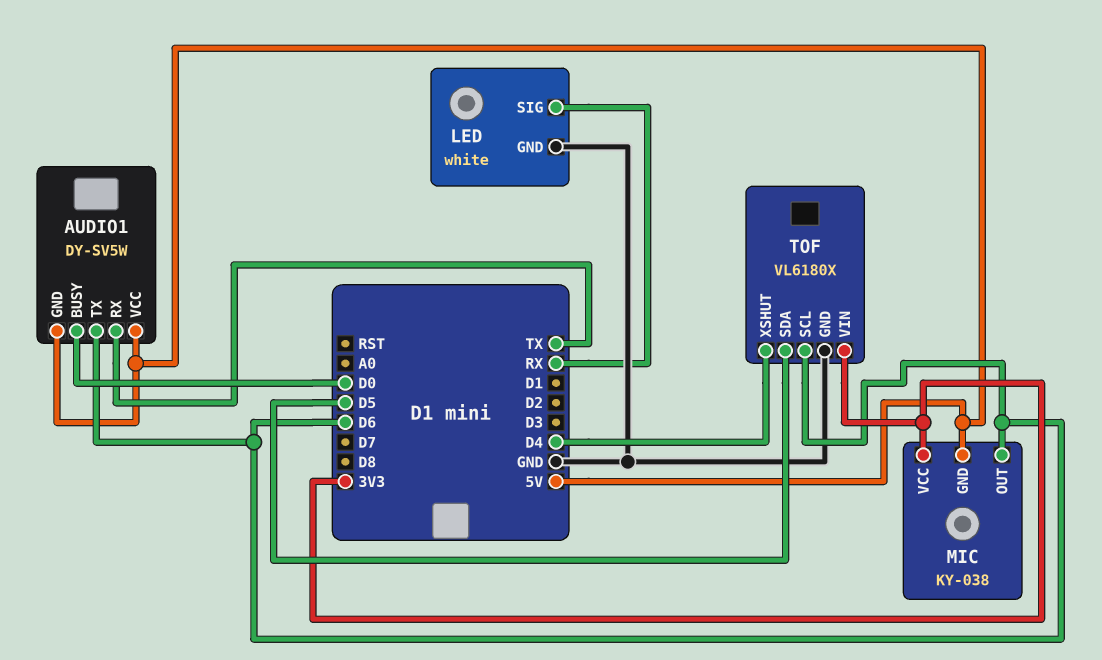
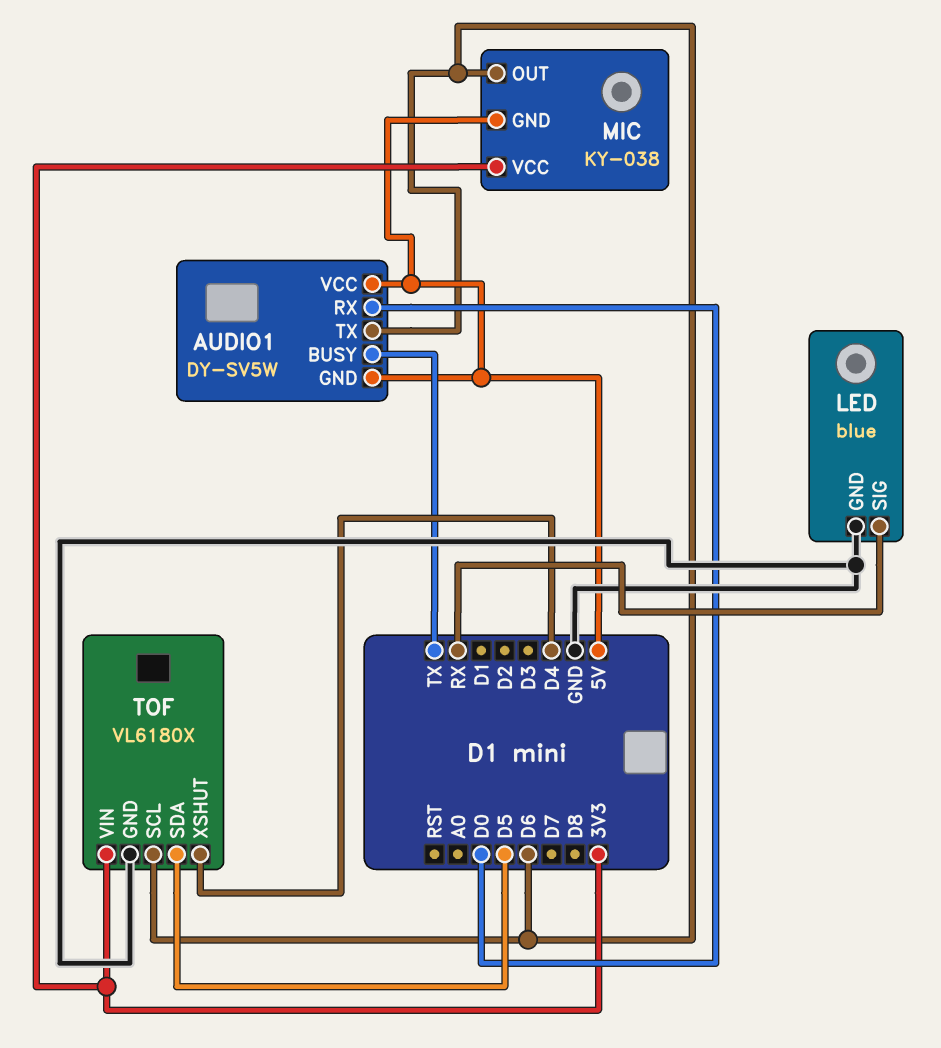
AUDIO1 pin BUSY: D0 -> TX
AUDIO1 pin RX: TX -> D0
LED: white -> blue

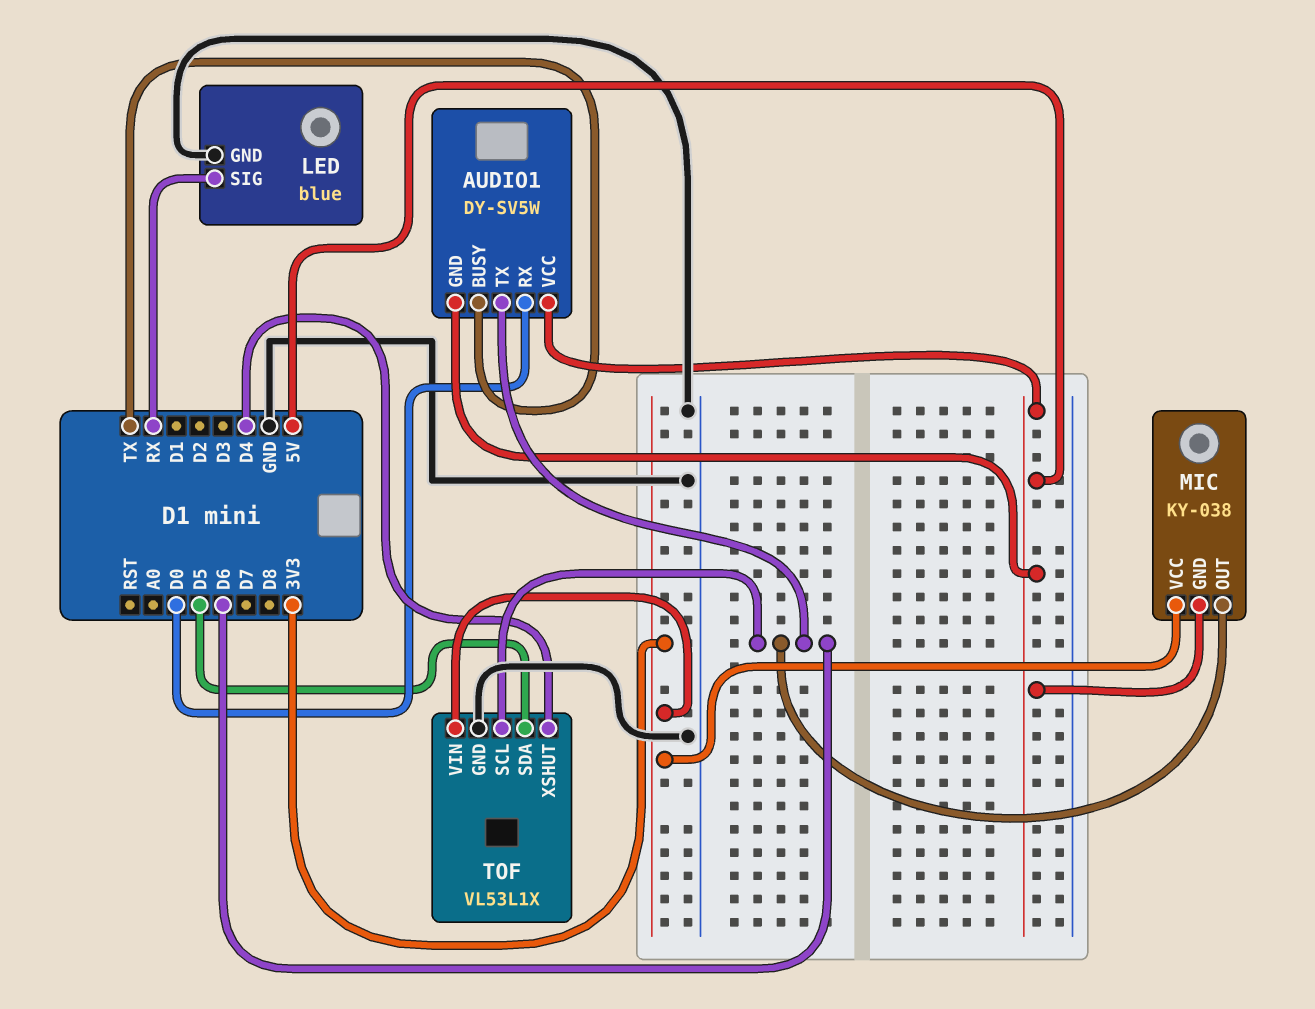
TOF: VL6180X -> VL53L1X

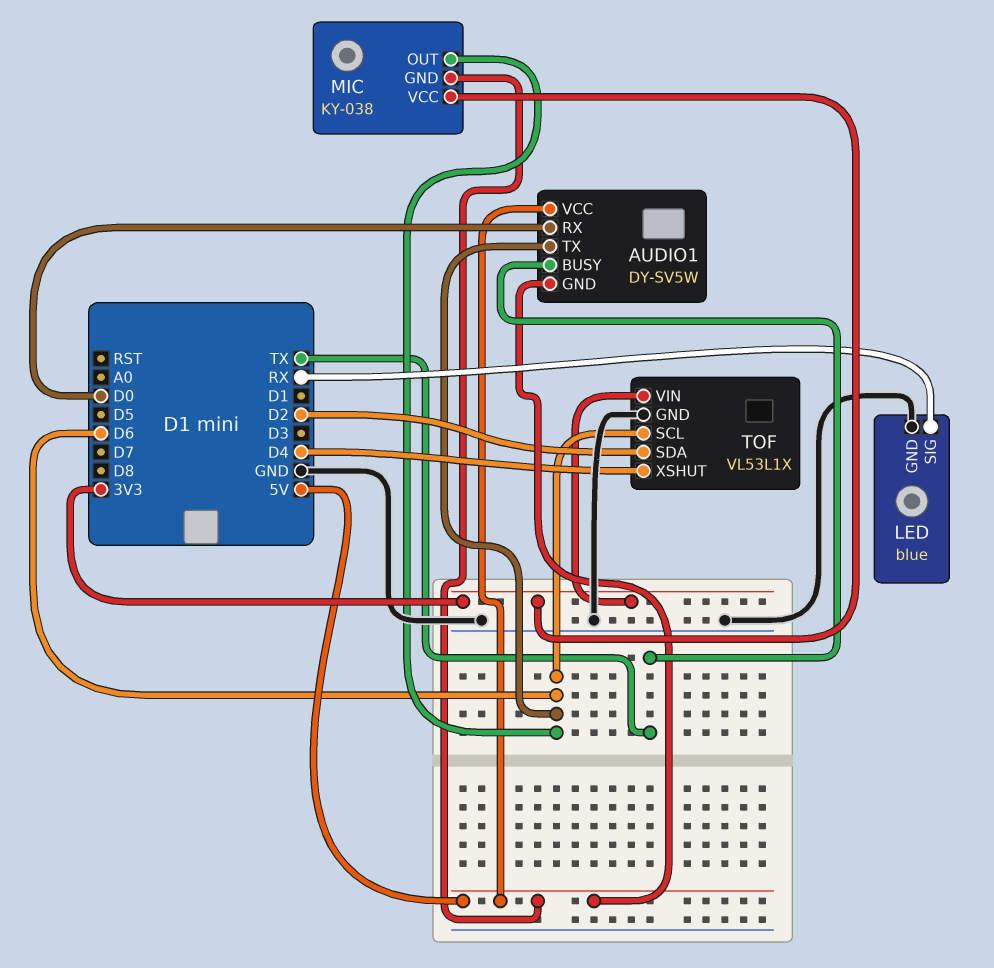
TOF pin SDA: D5 -> D2

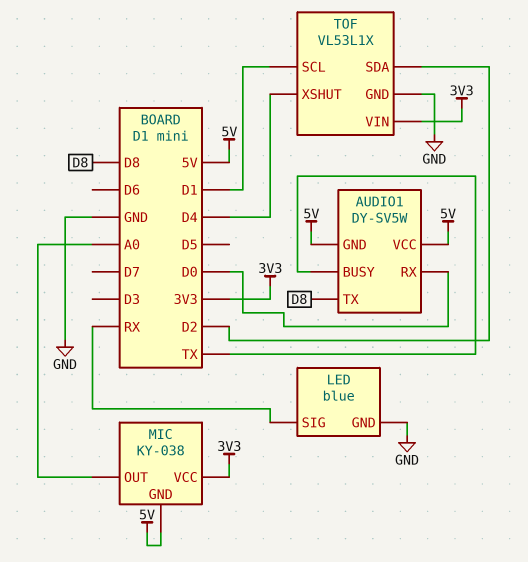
AUDIO1 pin TX: D6 -> D8
MIC pin OUT: D6 -> A0
TOF pin SCL: D6 -> D1

